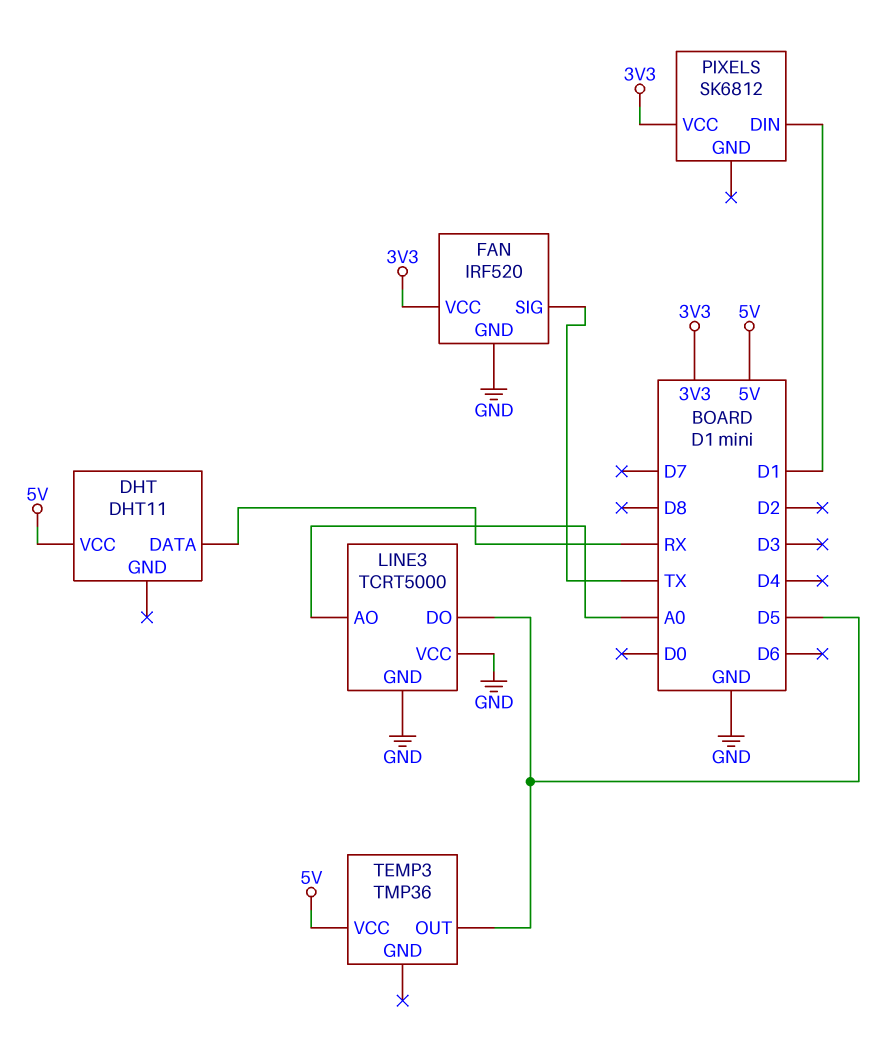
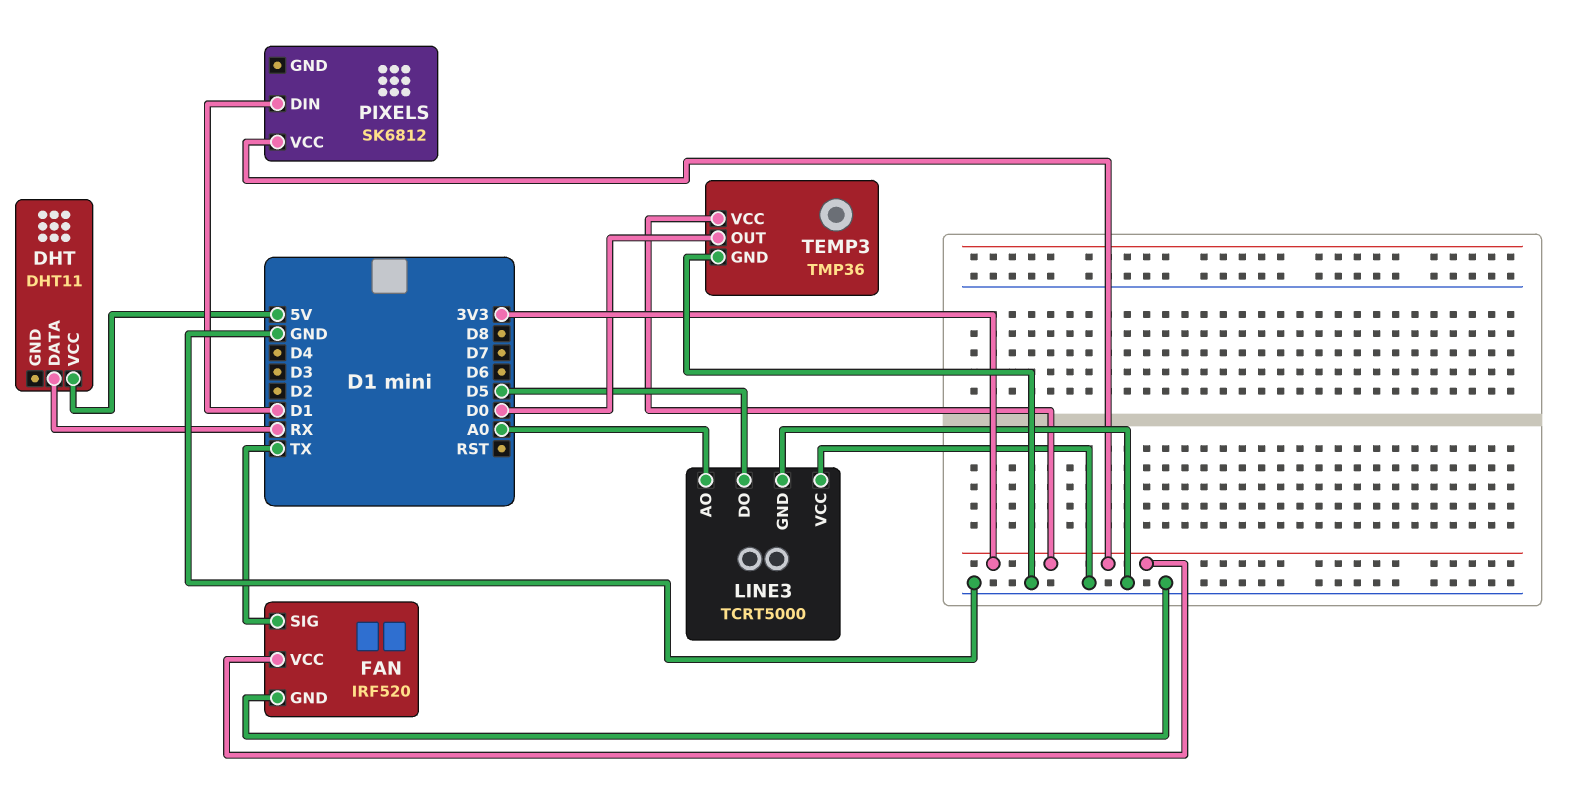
TEMP3 pin GND: none -> GND
TEMP3 pin OUT: D5 -> D0
TEMP3 pin VCC: 5V -> 3V3

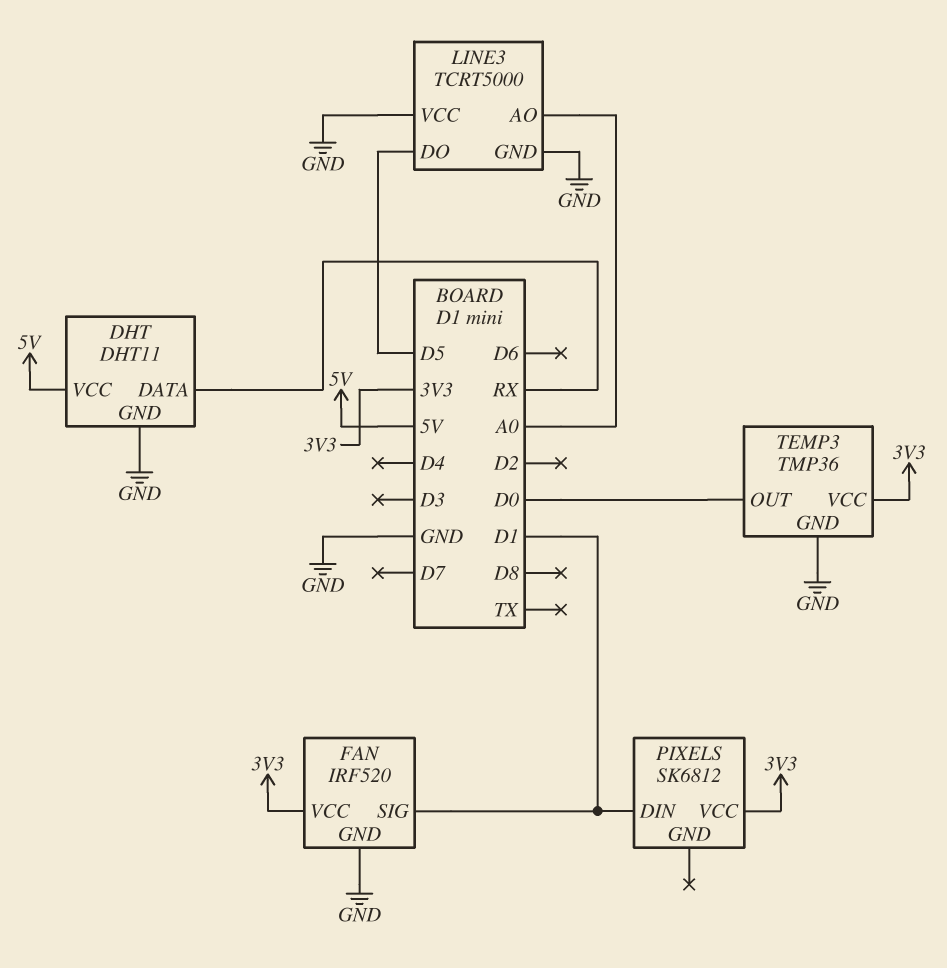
DHT pin GND: none -> GND
FAN pin SIG: TX -> D1

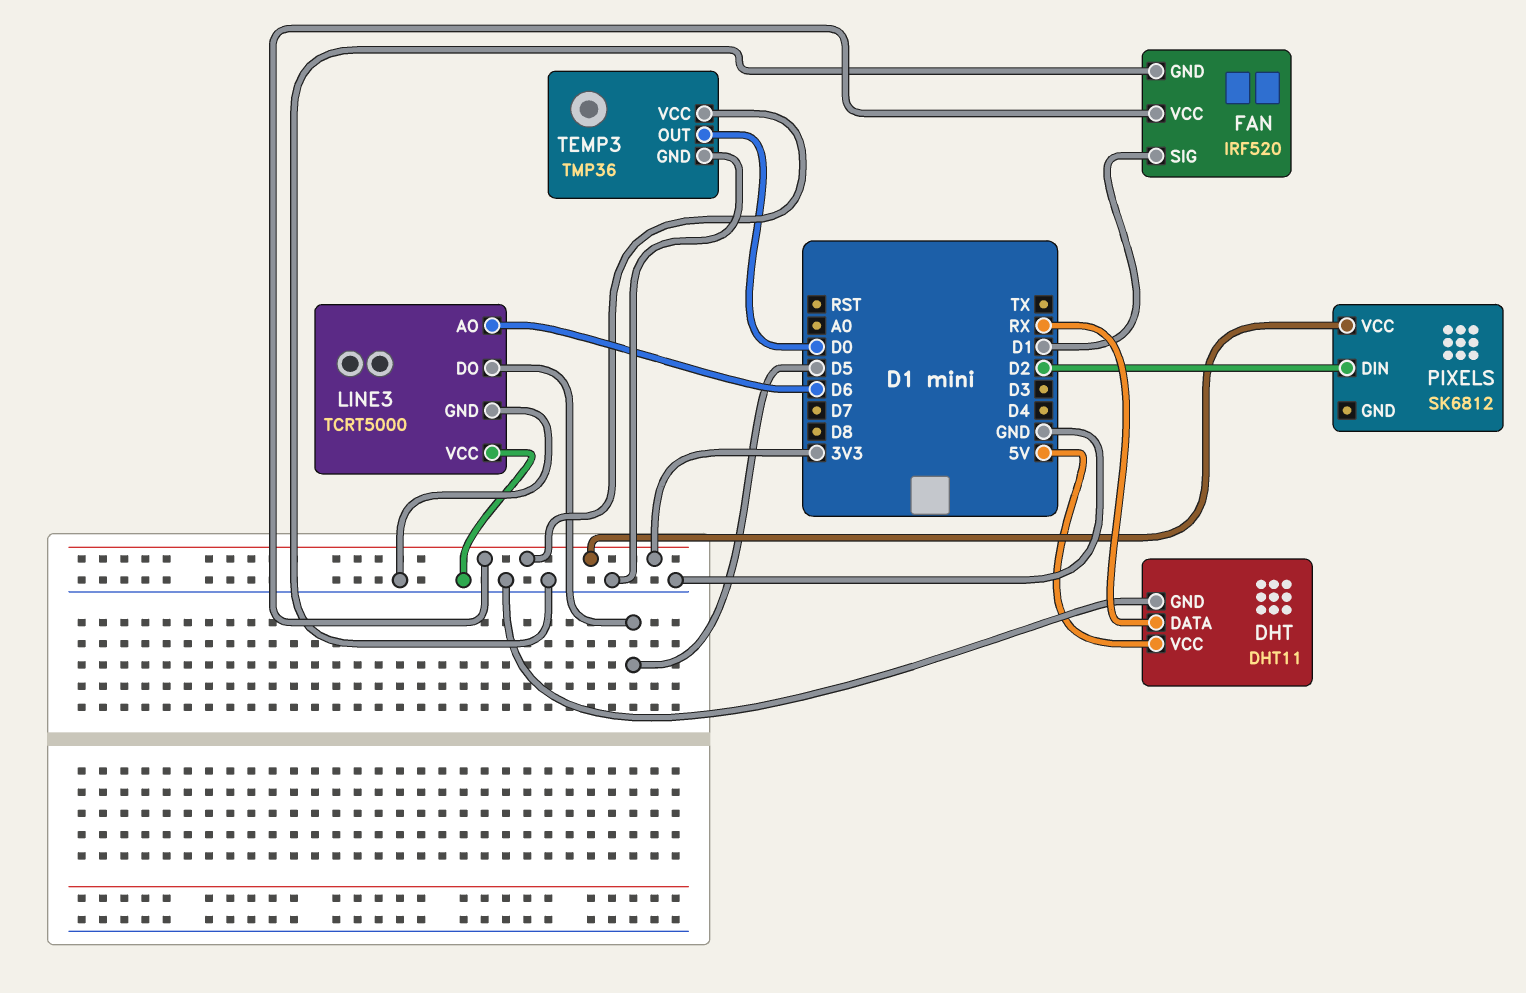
LINE3 pin AO: A0 -> D6
PIXELS pin DIN: D1 -> D2

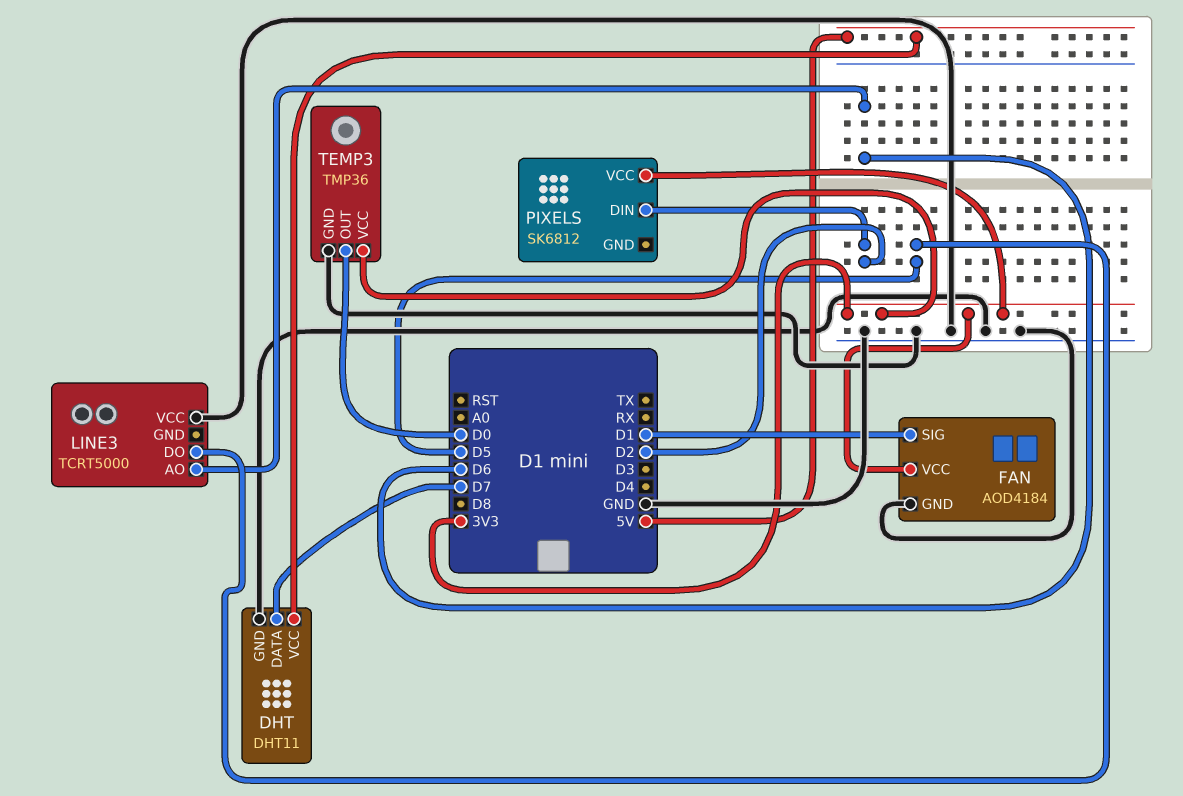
DHT pin DATA: RX -> D7
FAN: IRF520 -> AOD4184
LINE3 pin GND: GND -> none

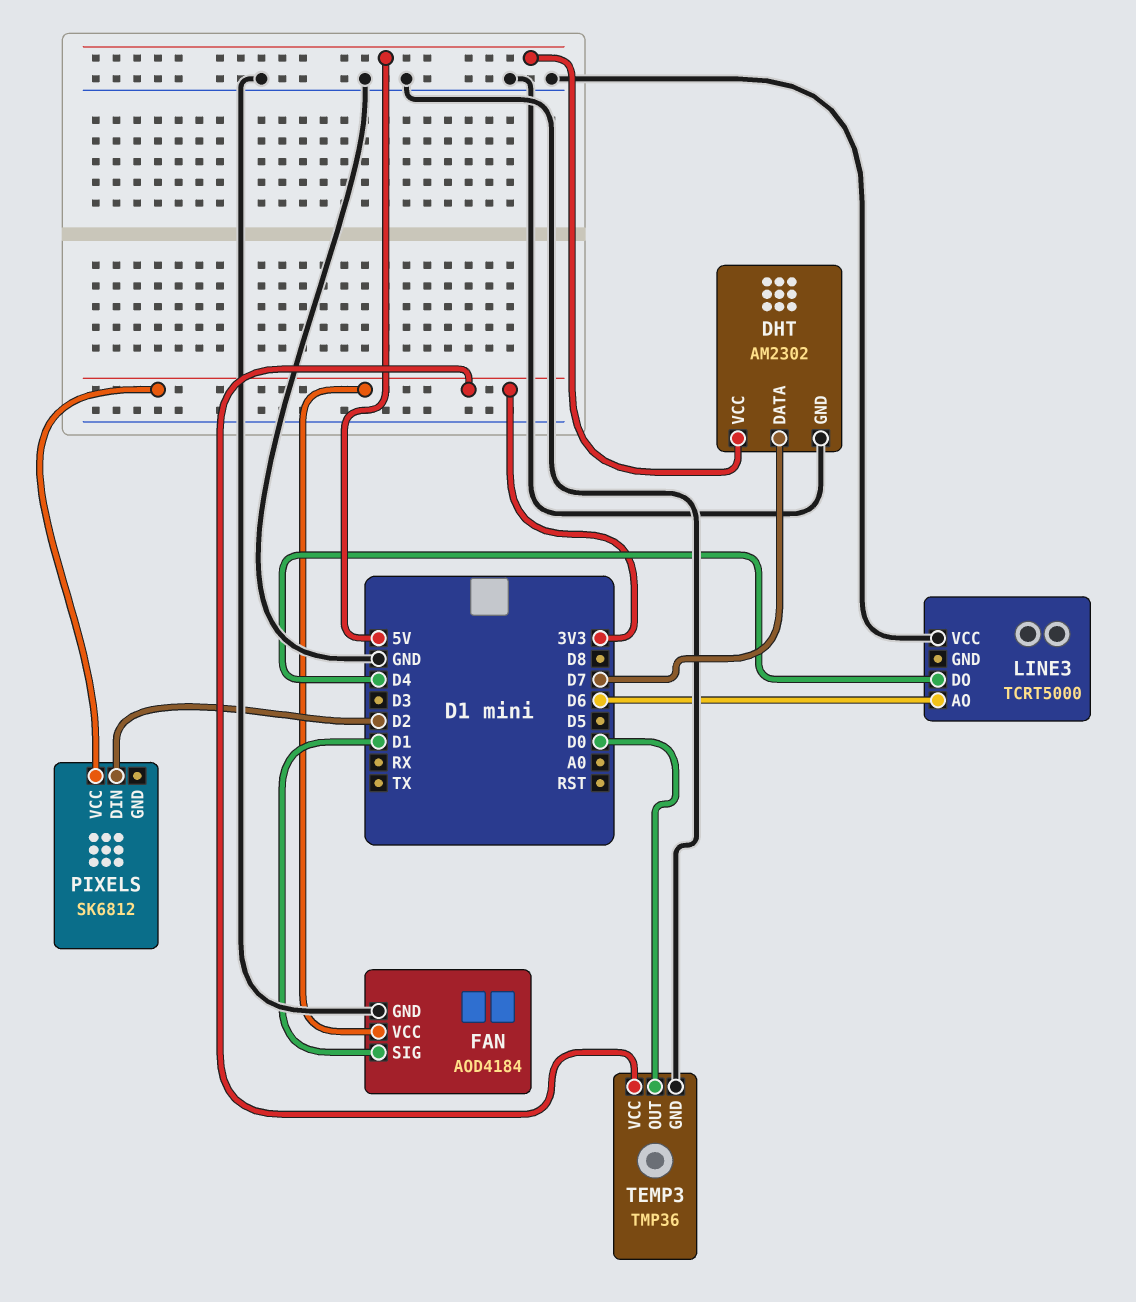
DHT: DHT11 -> AM2302
LINE3 pin DO: D5 -> D4

